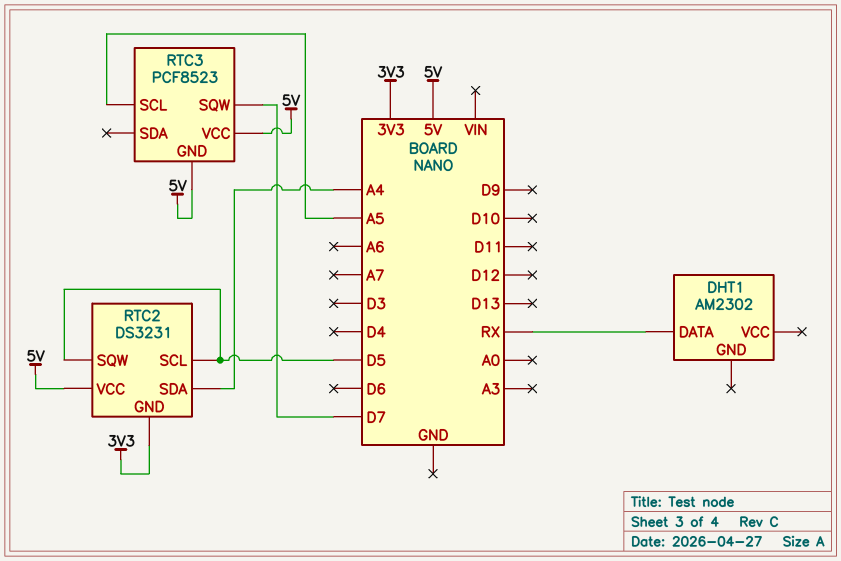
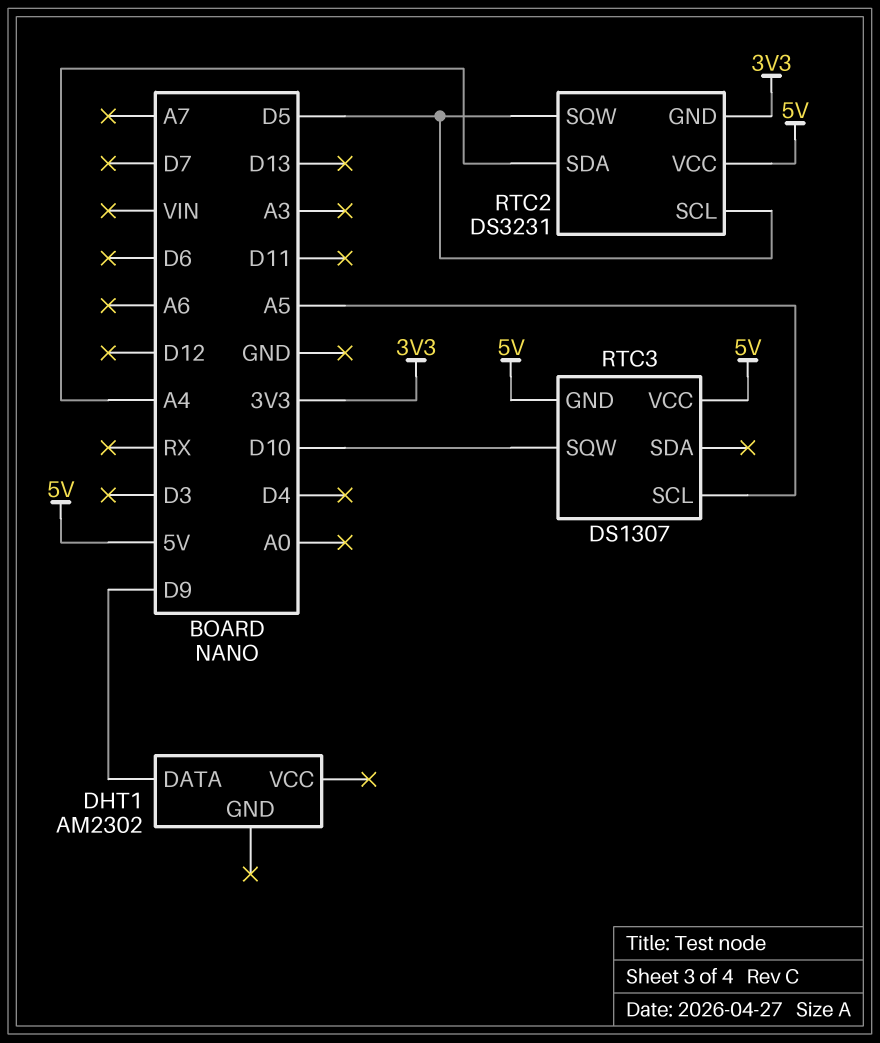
DHT1 pin DATA: RX -> D9
RTC3: PCF8523 -> DS1307
RTC3 pin SQW: D7 -> D10

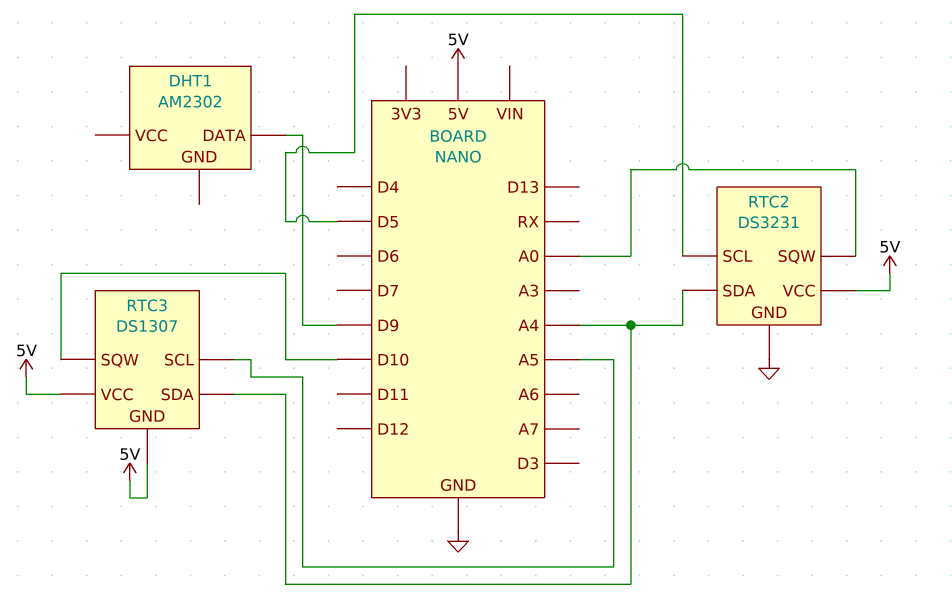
RTC2 pin GND: 3V3 -> GND
RTC2 pin SQW: D5 -> A0
RTC3 pin SDA: none -> A4

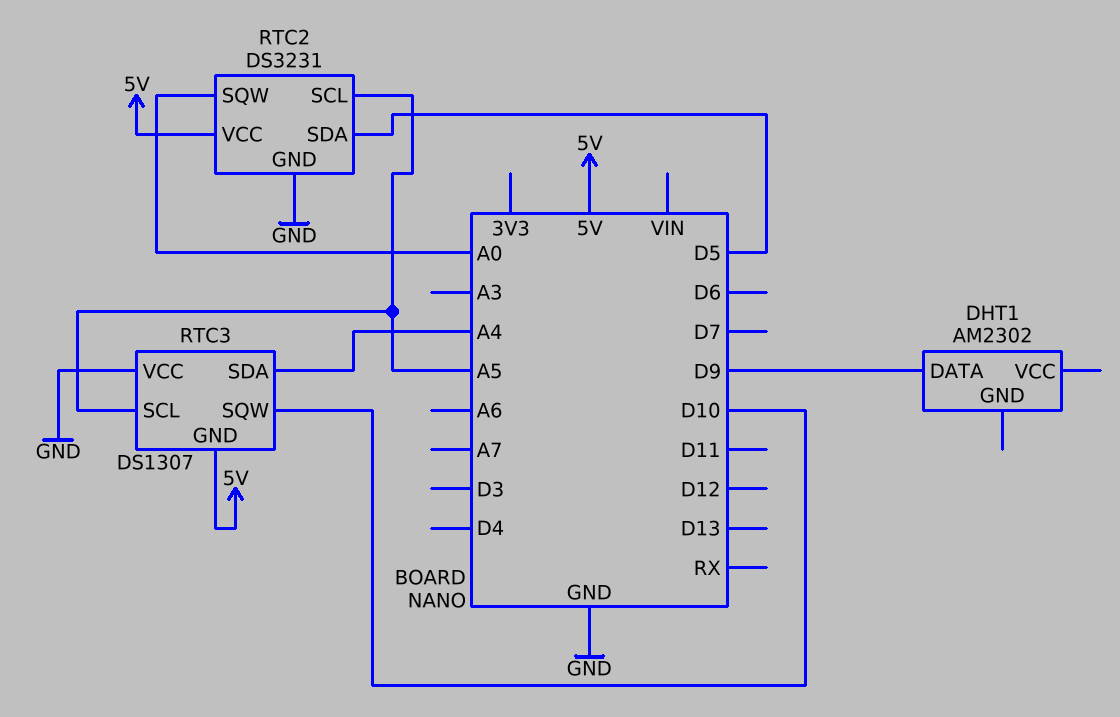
RTC2 pin SCL: D5 -> A5
RTC2 pin SDA: A4 -> D5
RTC3 pin VCC: 5V -> GND

